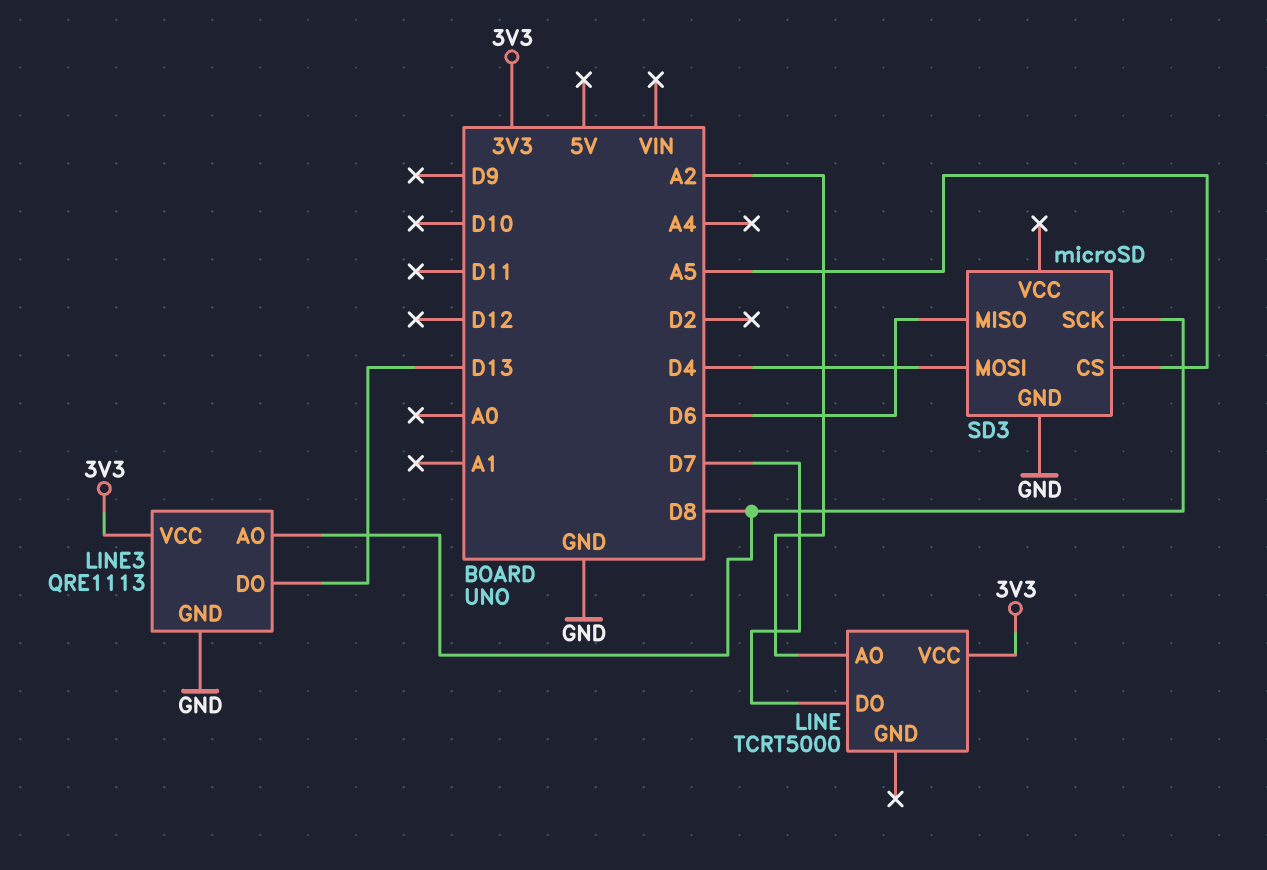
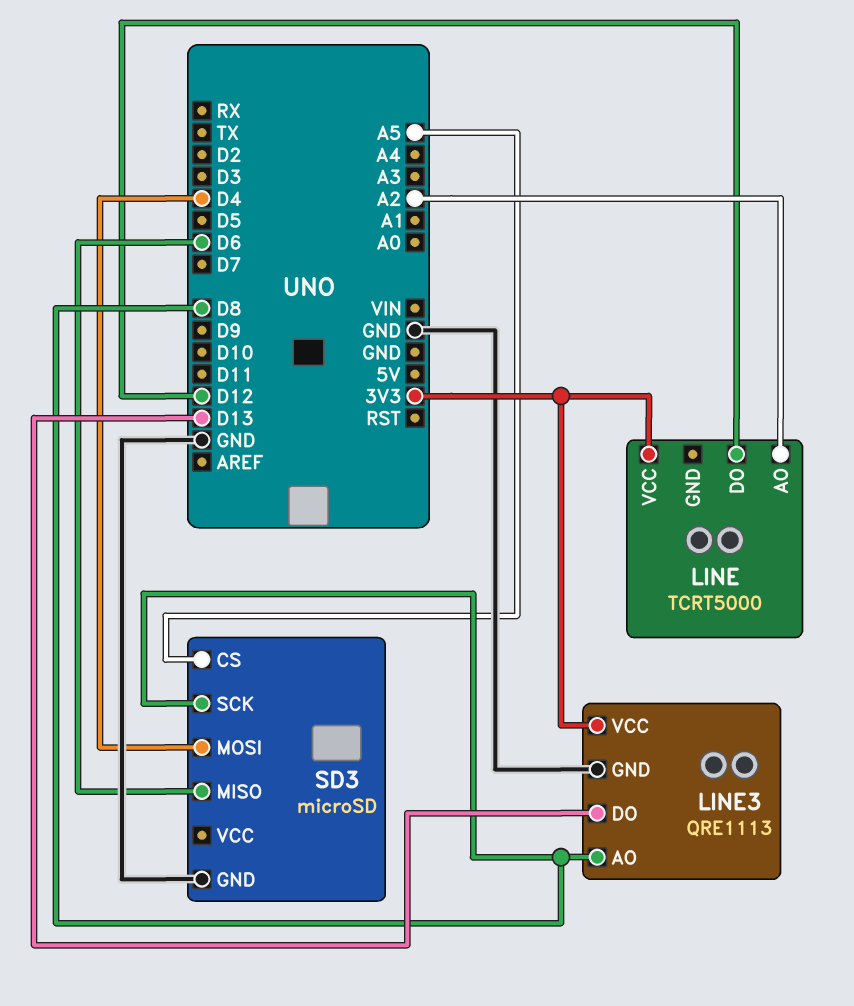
LINE pin DO: D7 -> D12

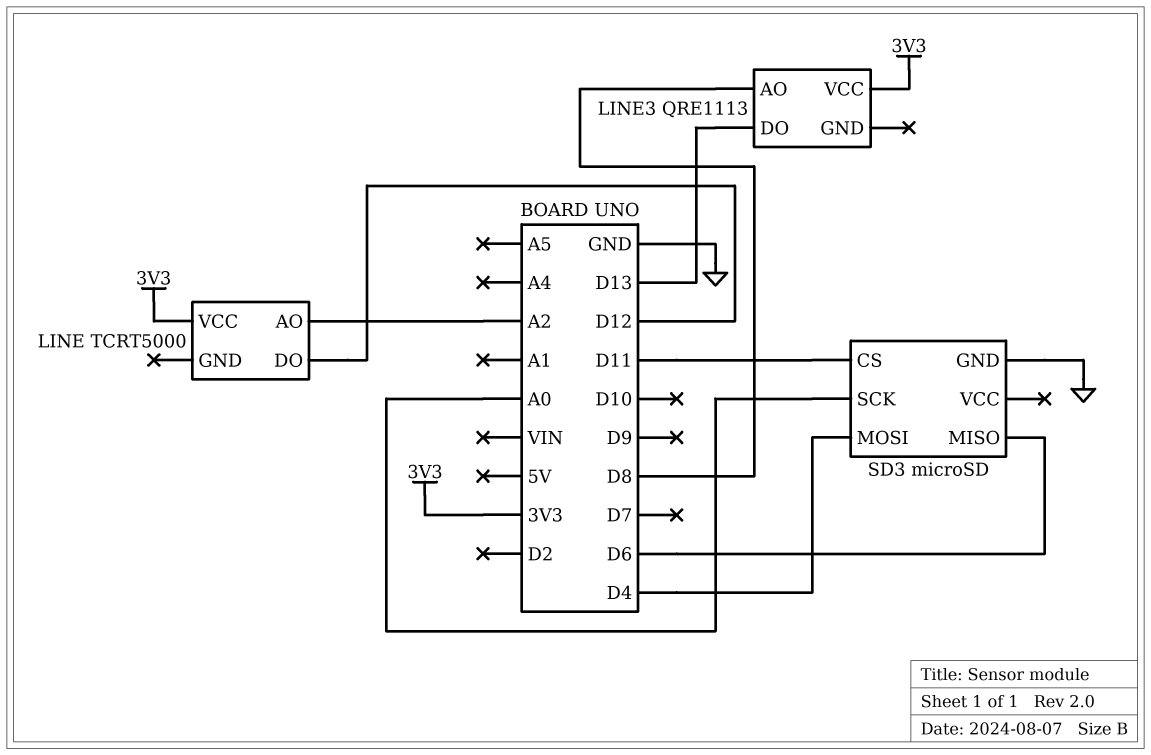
LINE3 pin GND: GND -> none
SD3 pin CS: A5 -> D11
SD3 pin SCK: D8 -> A0

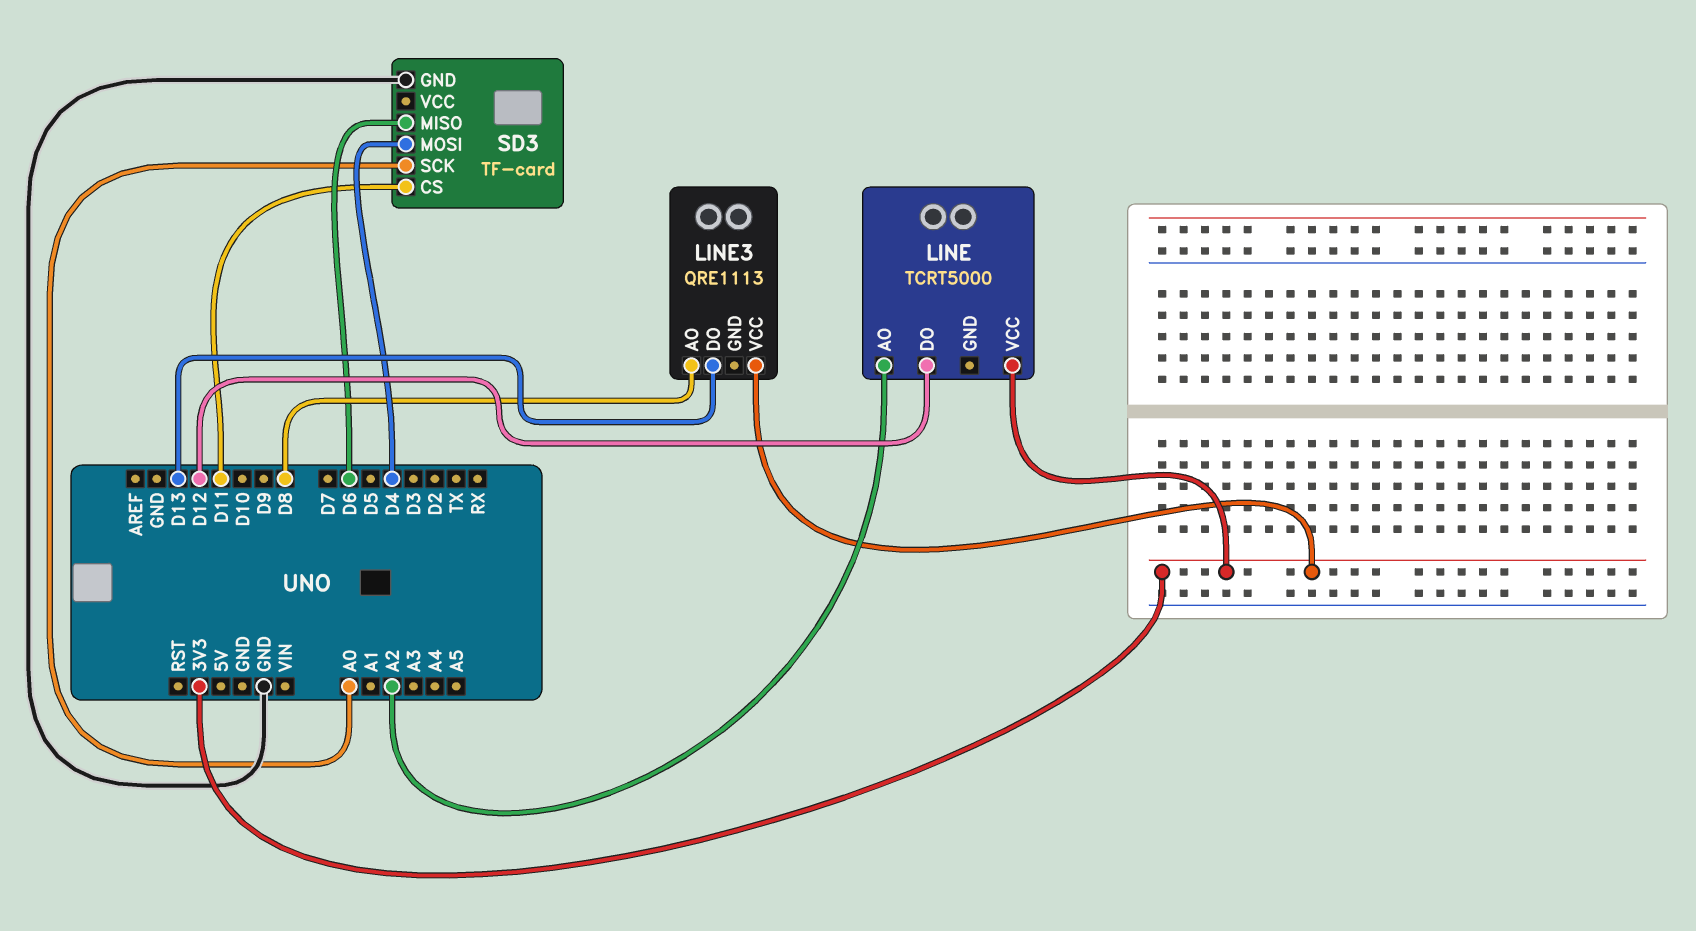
SD3: microSD -> TF-card

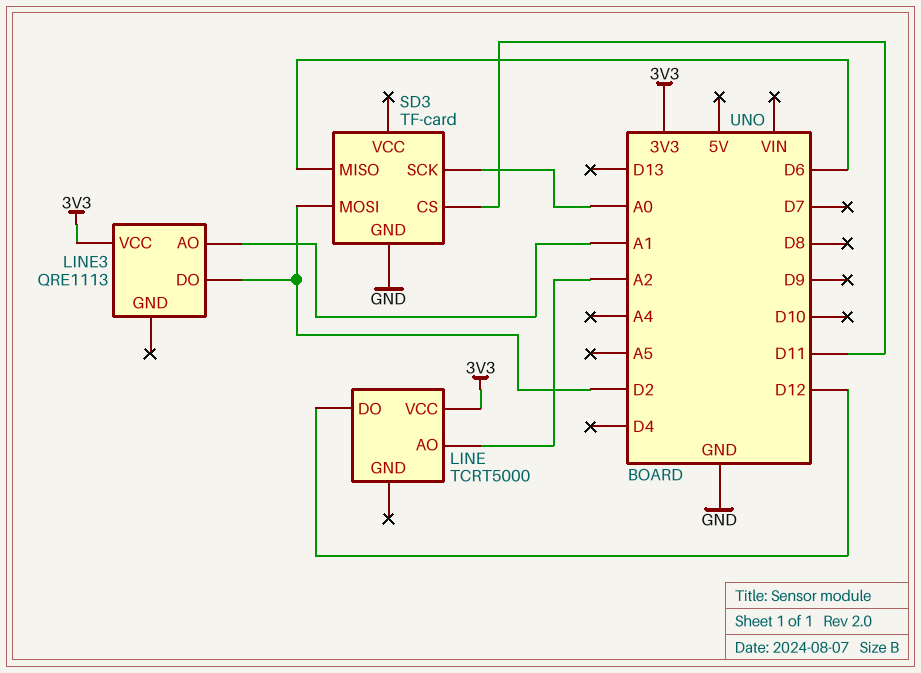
LINE3 pin AO: D8 -> A1
LINE3 pin DO: D13 -> D2
SD3 pin MOSI: D4 -> D2

